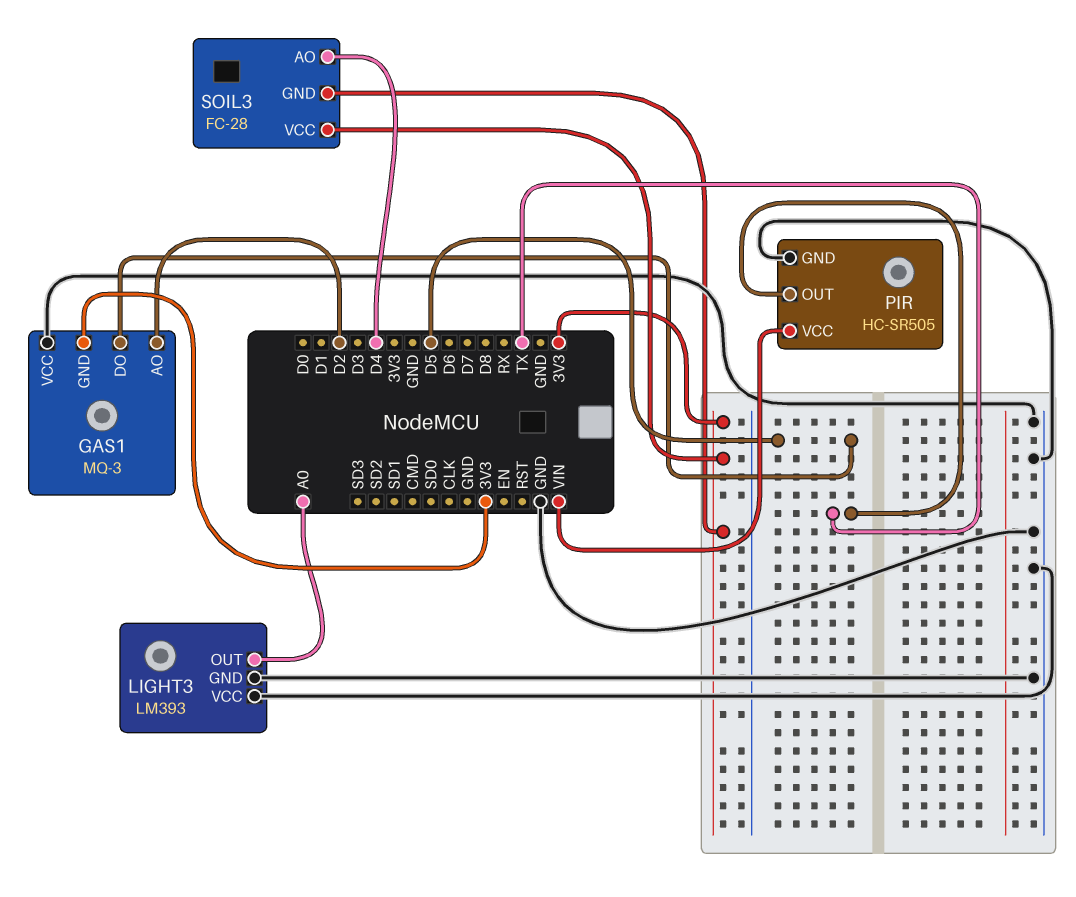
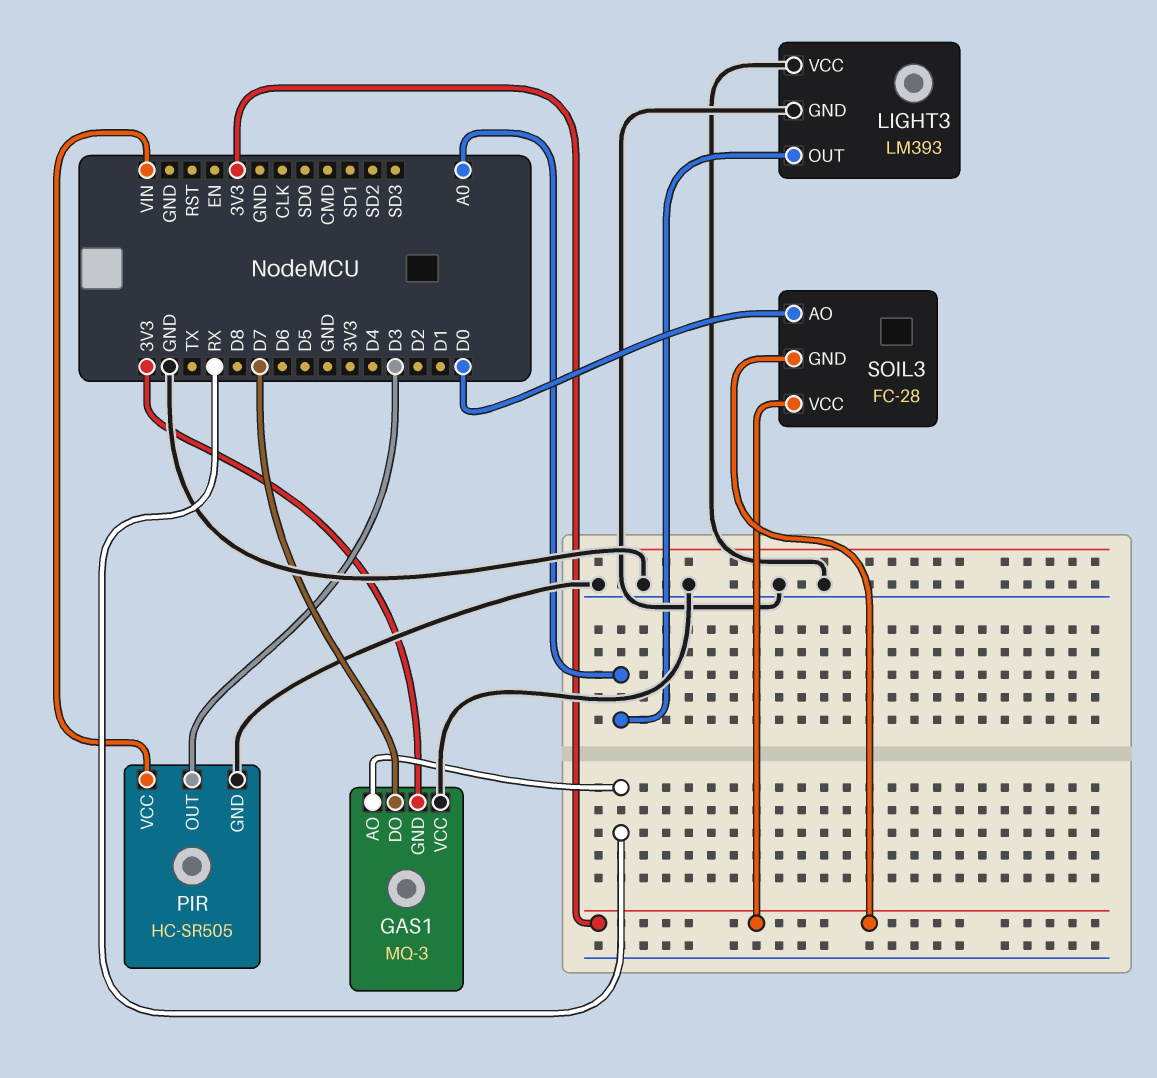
GAS1 pin AO: D2 -> RX
GAS1 pin DO: D5 -> D7
PIR pin OUT: TX -> D3
SOIL3 pin AO: D4 -> D0

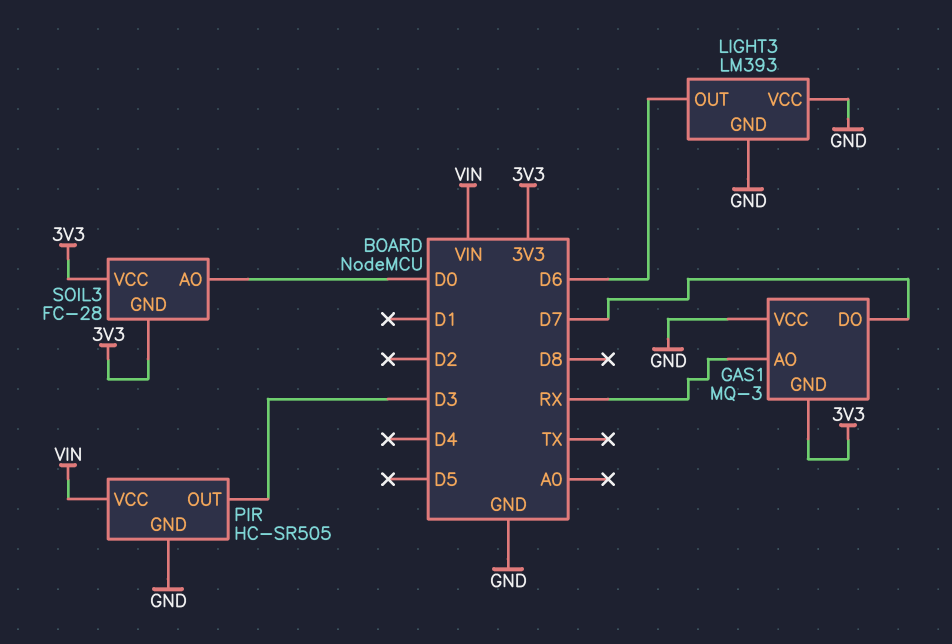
LIGHT3 pin OUT: A0 -> D6

